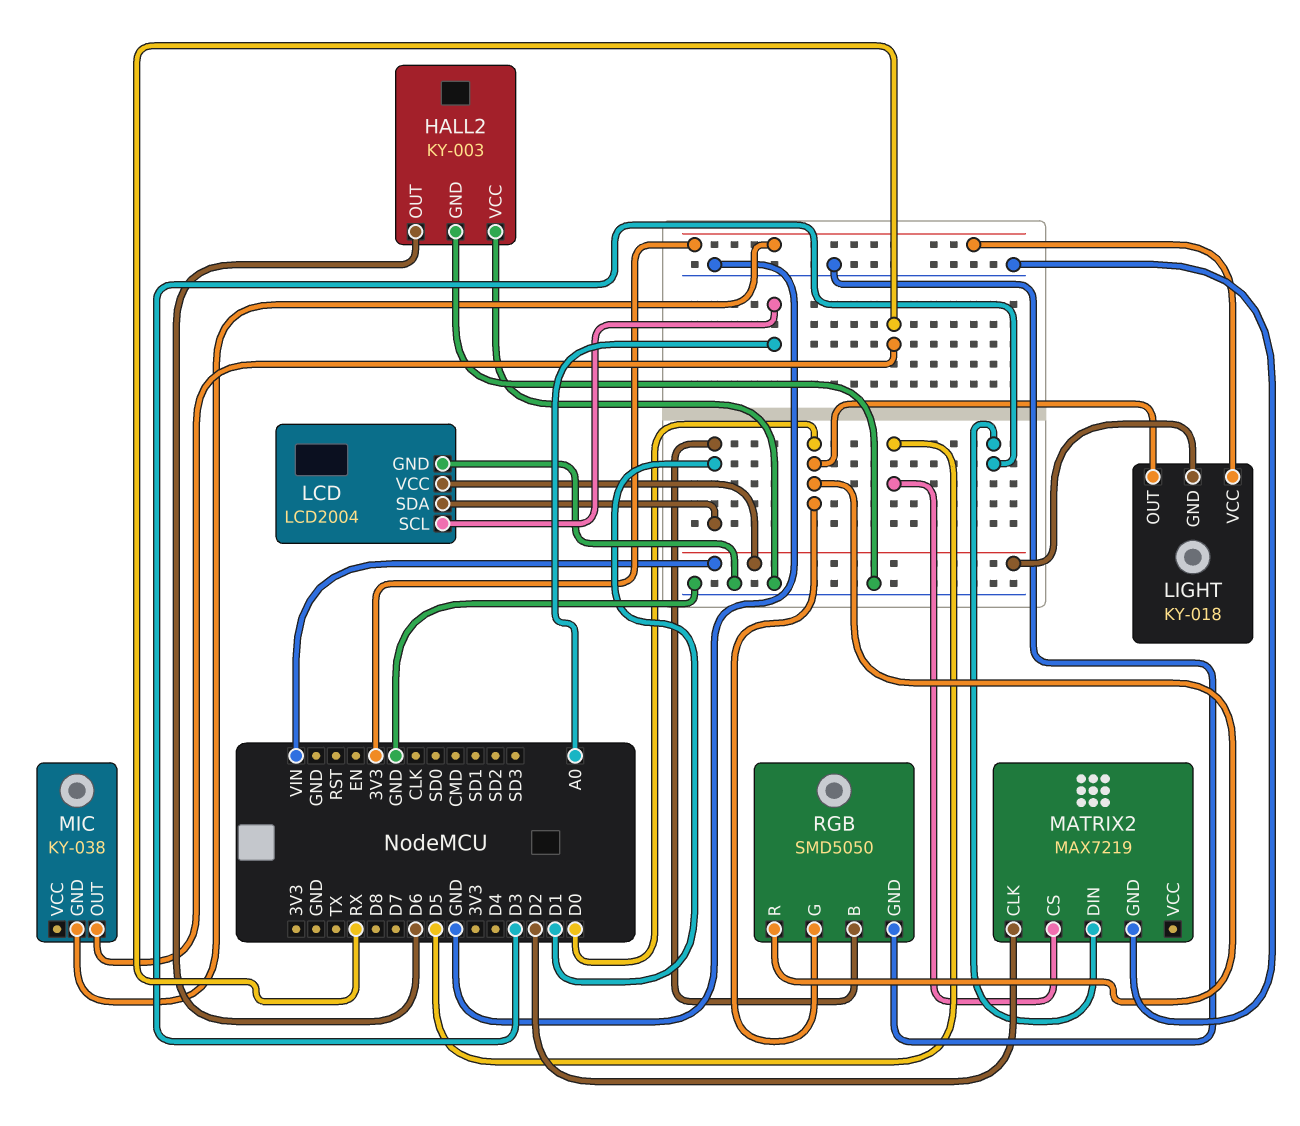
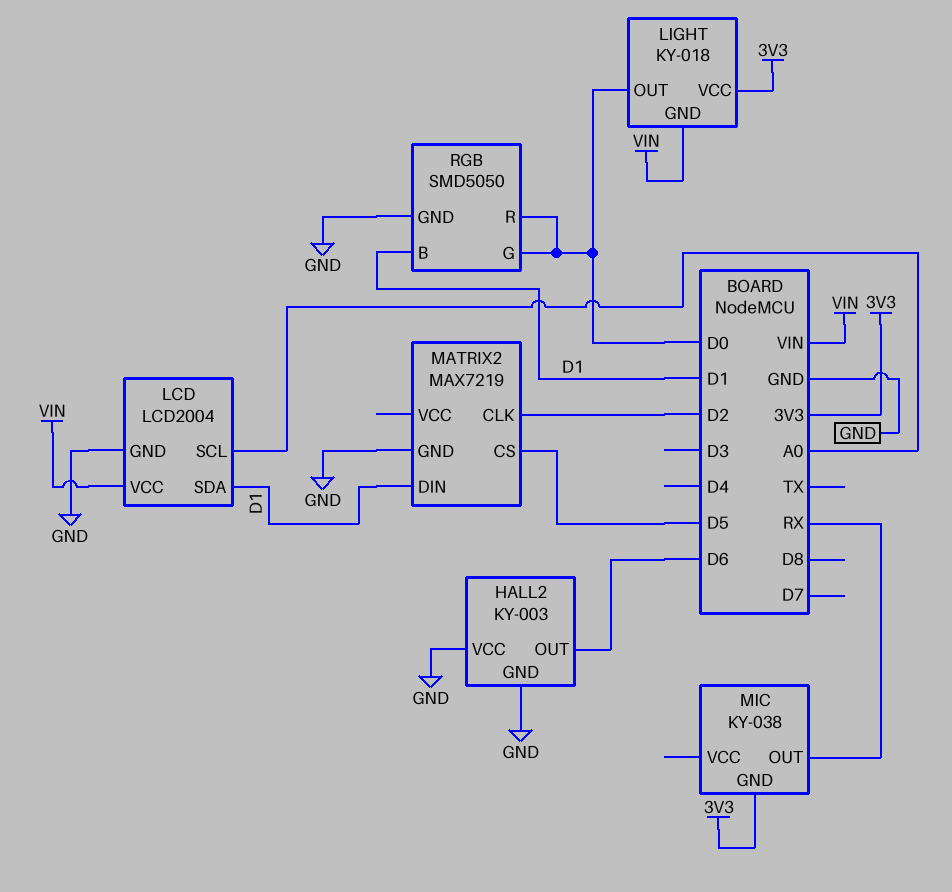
MATRIX2 pin DIN: D3 -> D1

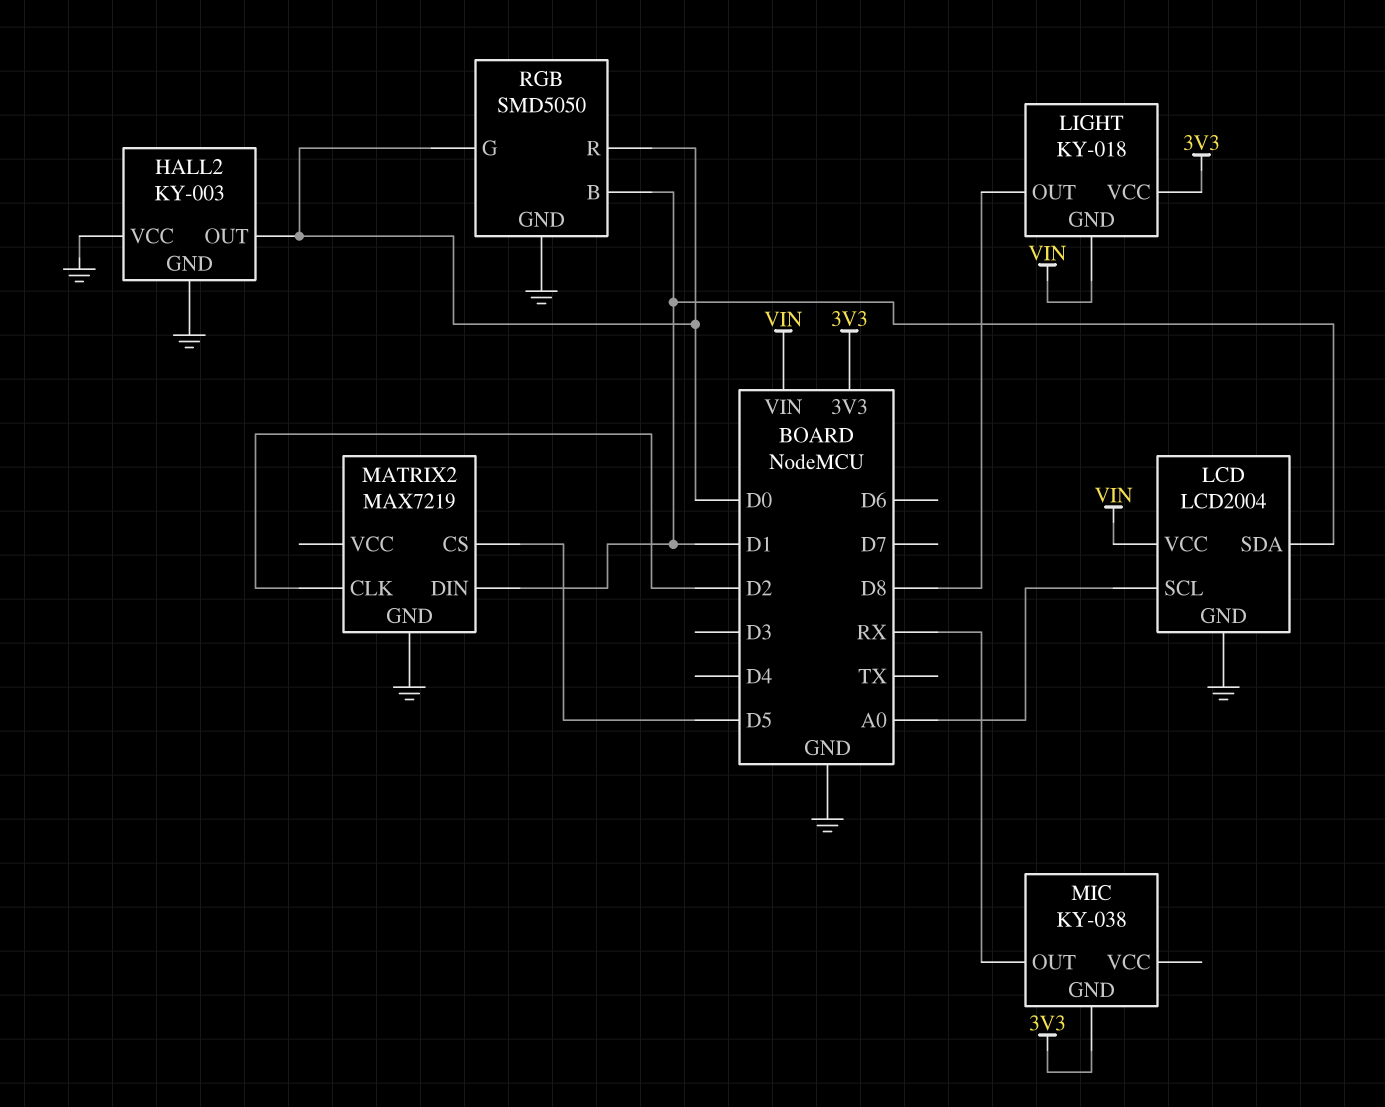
HALL2 pin OUT: D6 -> D0
LIGHT pin OUT: D0 -> D8

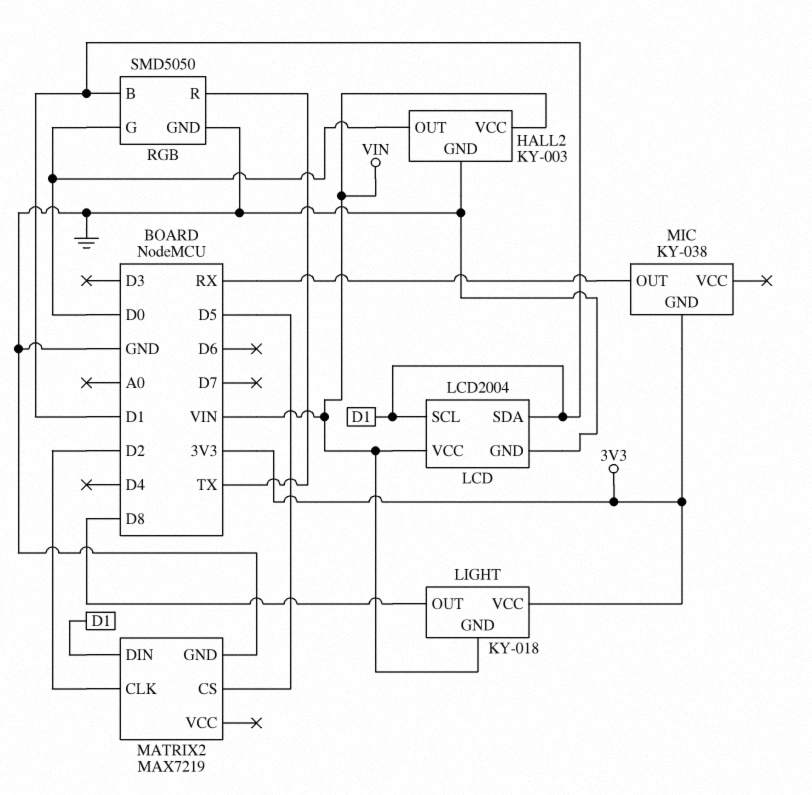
HALL2 pin VCC: GND -> VIN
LCD pin SCL: A0 -> D1
RGB pin R: D0 -> TX

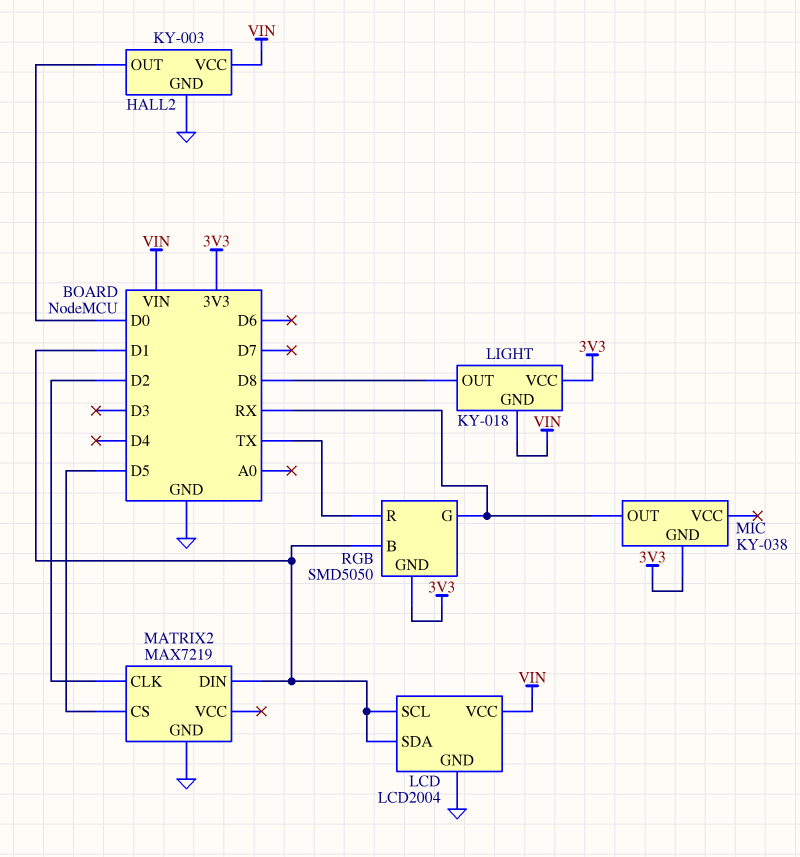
RGB pin G: D0 -> RX
RGB pin GND: GND -> 3V3

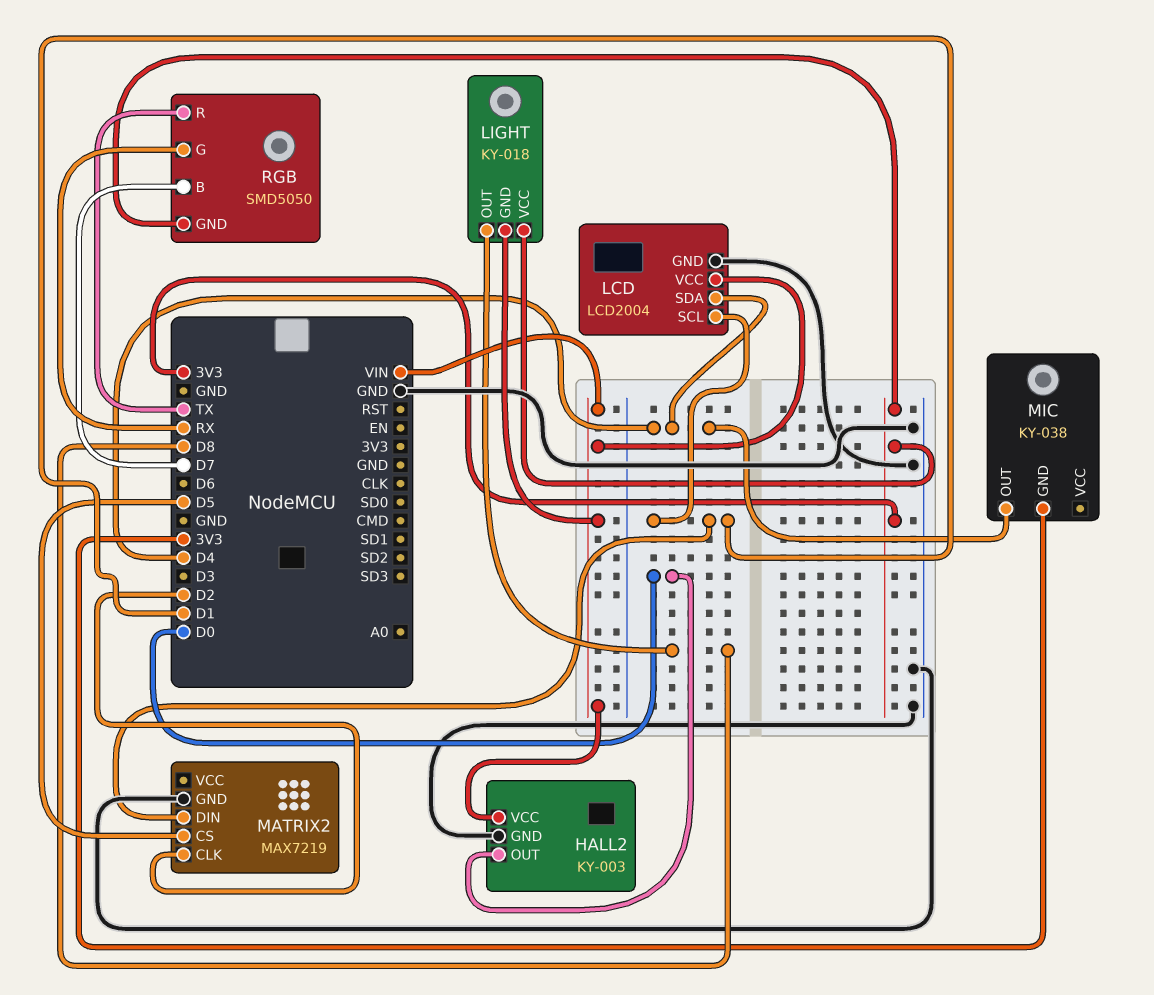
LCD pin SDA: D1 -> D4
MIC pin OUT: RX -> D4
RGB pin B: D1 -> D7

